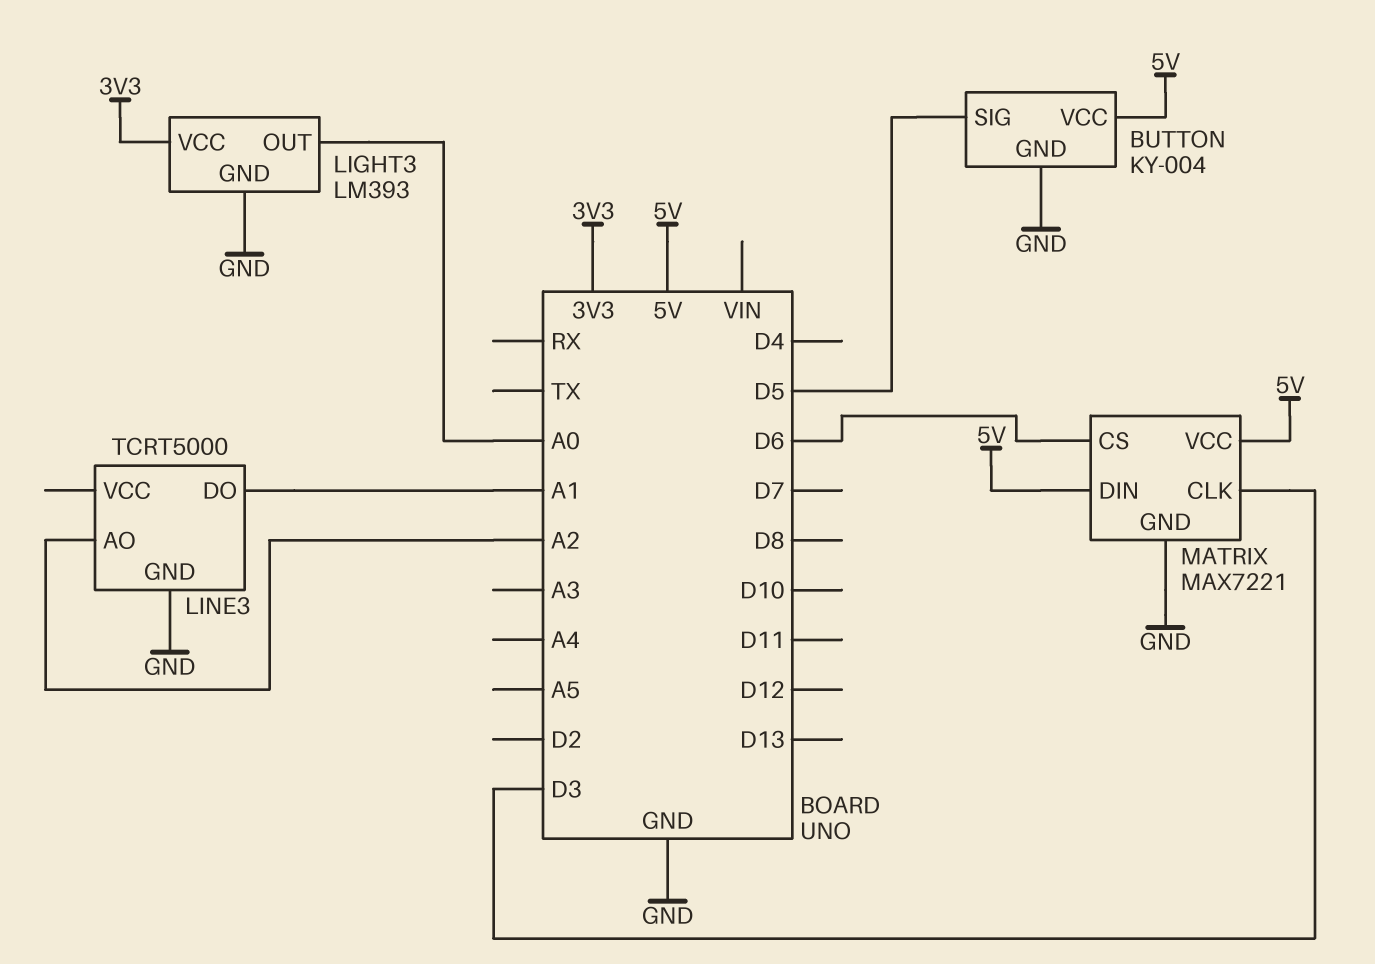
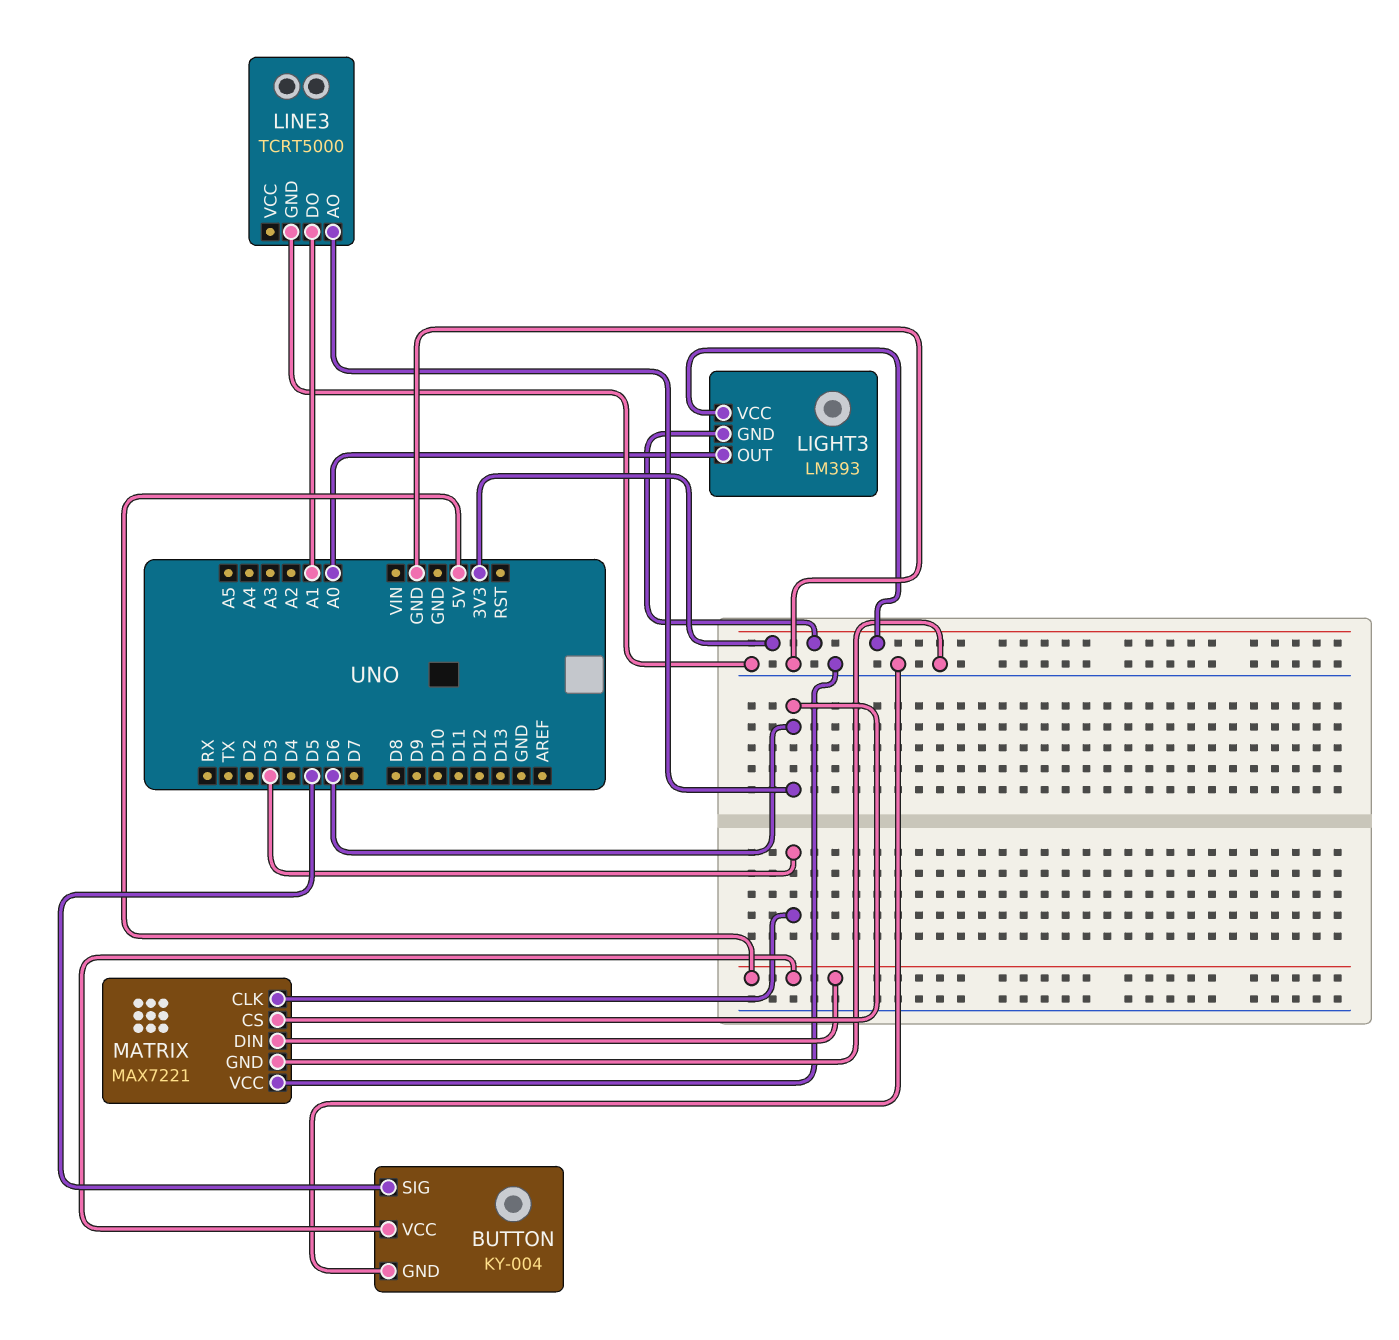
LIGHT3 pin GND: GND -> 3V3
LINE3 pin AO: A2 -> D6
MATRIX pin VCC: 5V -> GND

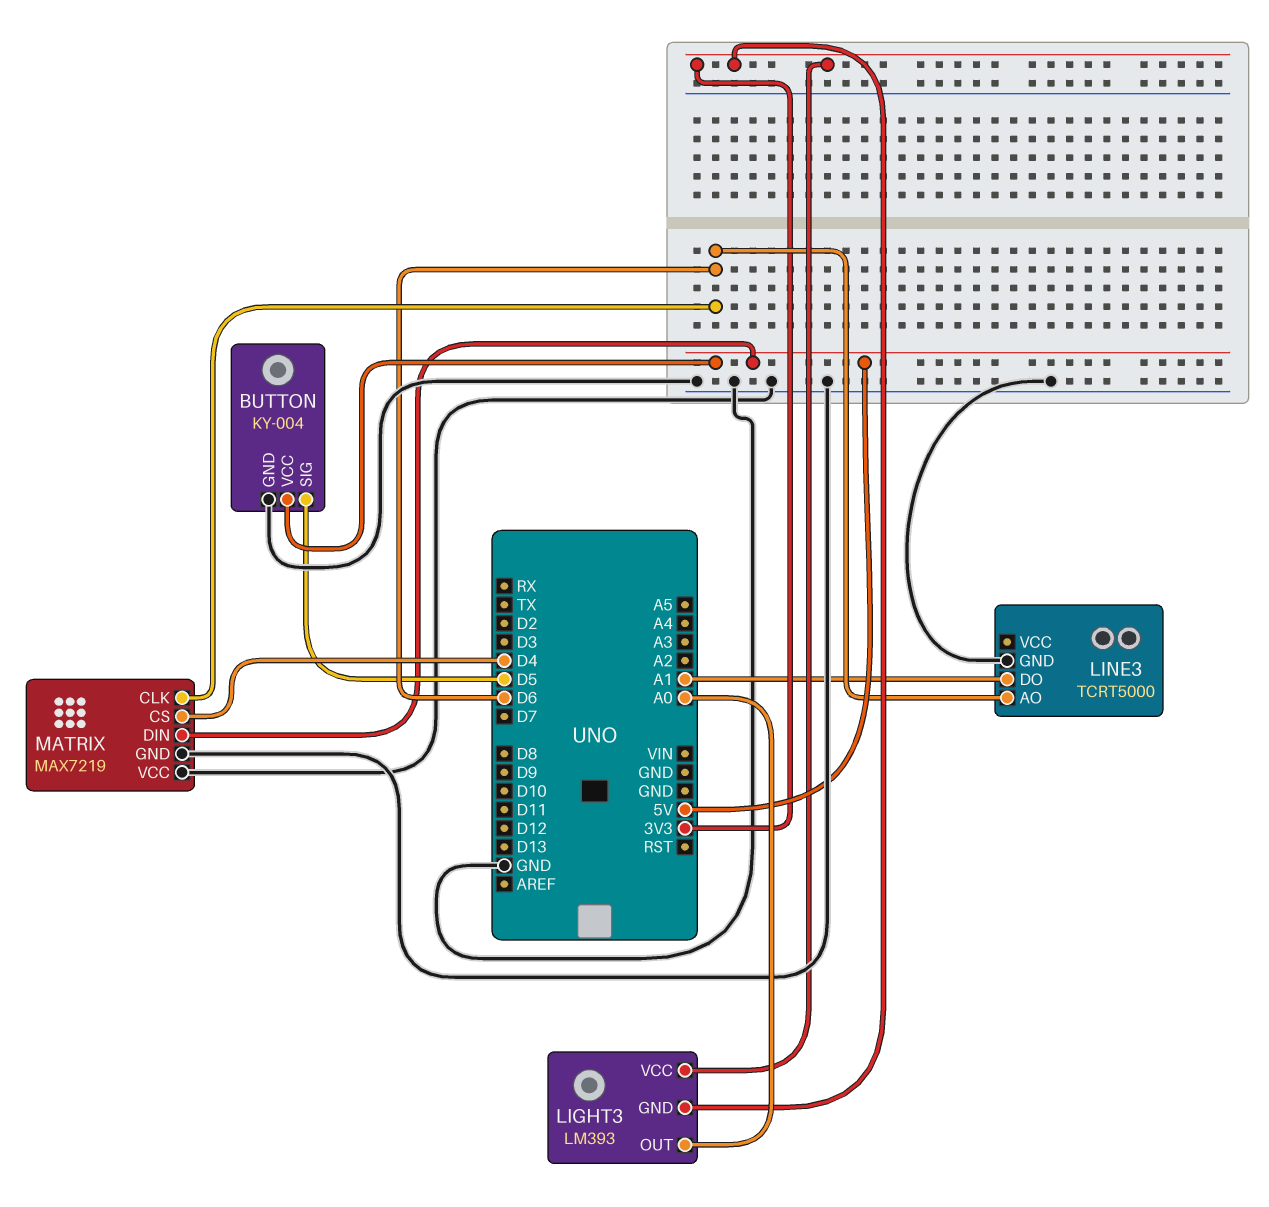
MATRIX: MAX7221 -> MAX7219
MATRIX pin CLK: D3 -> D6
MATRIX pin CS: D6 -> D4

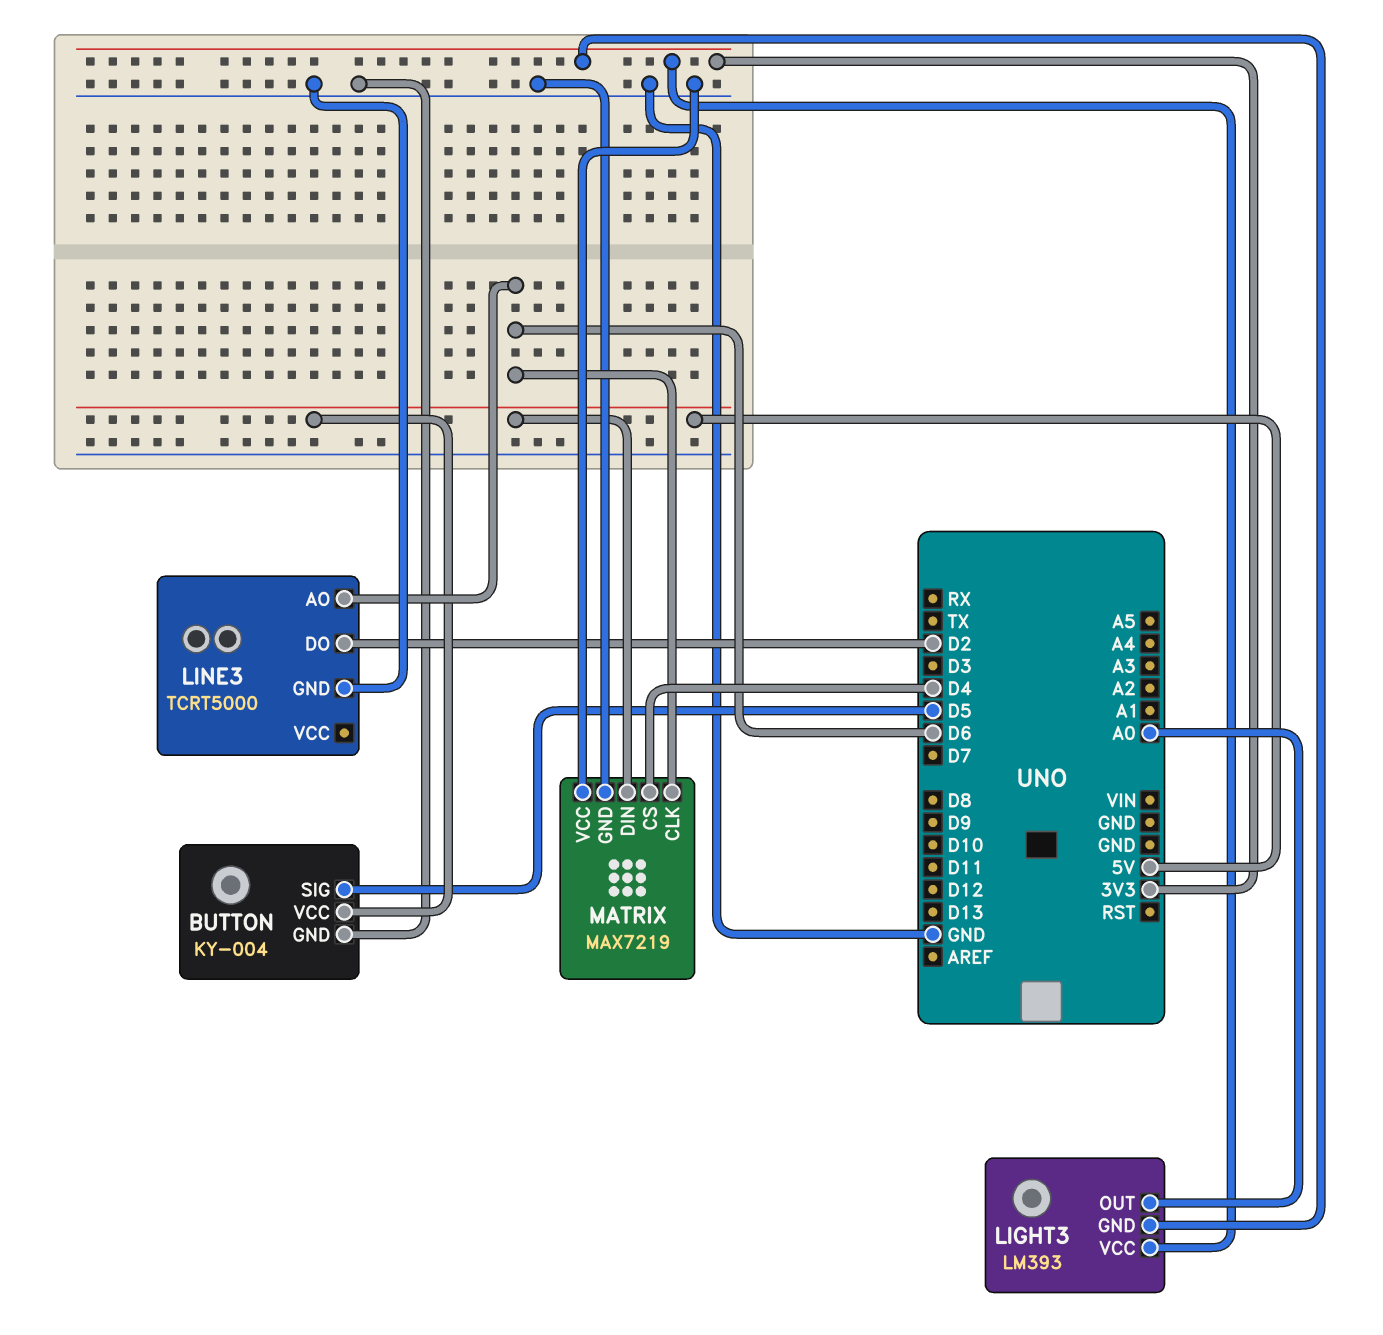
LINE3 pin DO: A1 -> D2

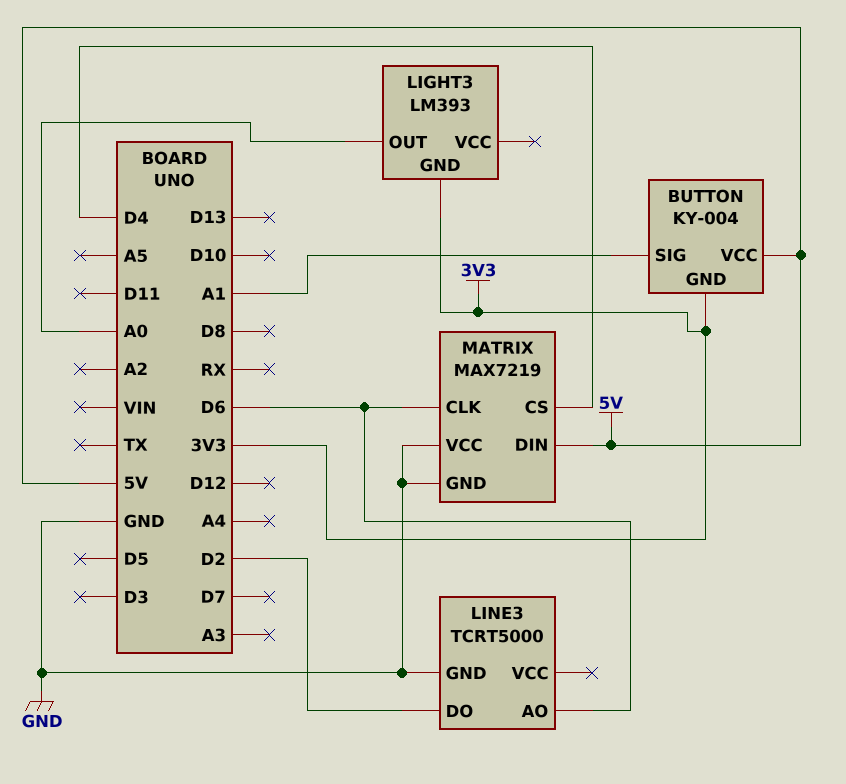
BUTTON pin GND: GND -> 3V3
BUTTON pin SIG: D5 -> A1
LIGHT3 pin VCC: 3V3 -> none

